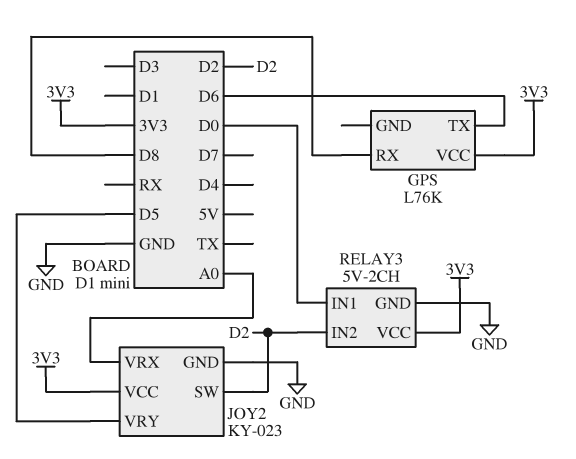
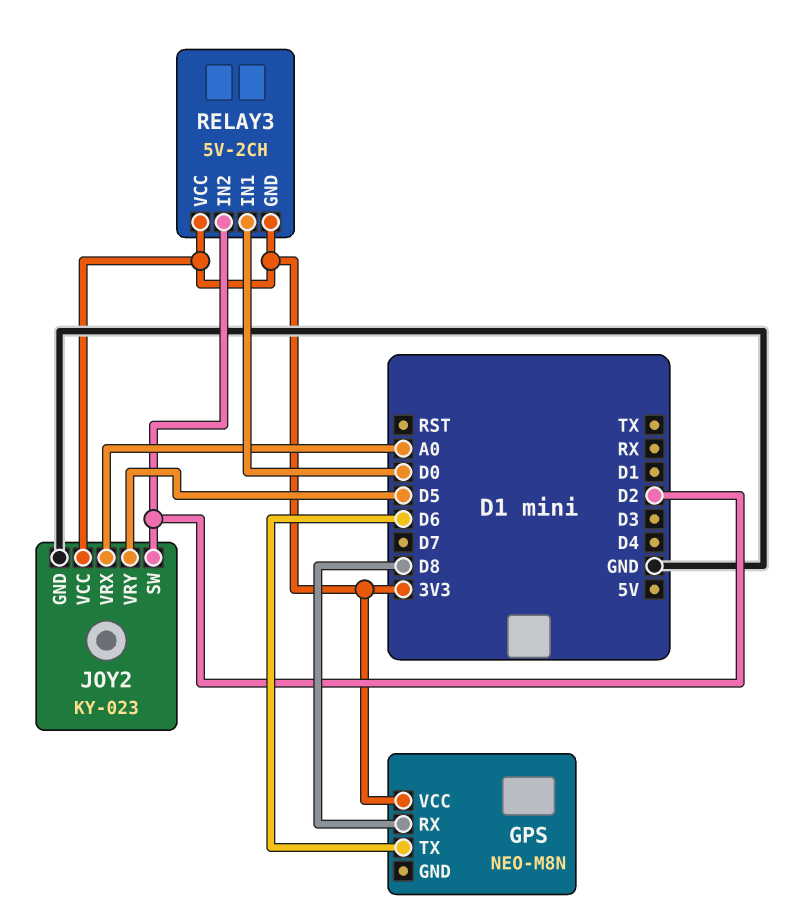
GPS: L76K -> NEO-M8N
RELAY3 pin GND: GND -> 3V3

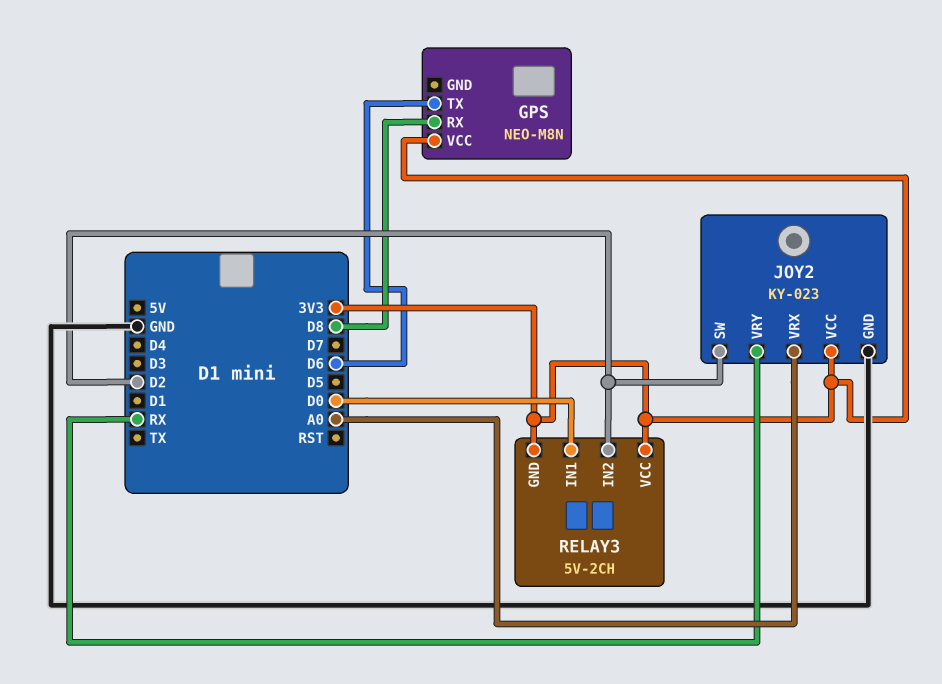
JOY2 pin VRY: D5 -> RX

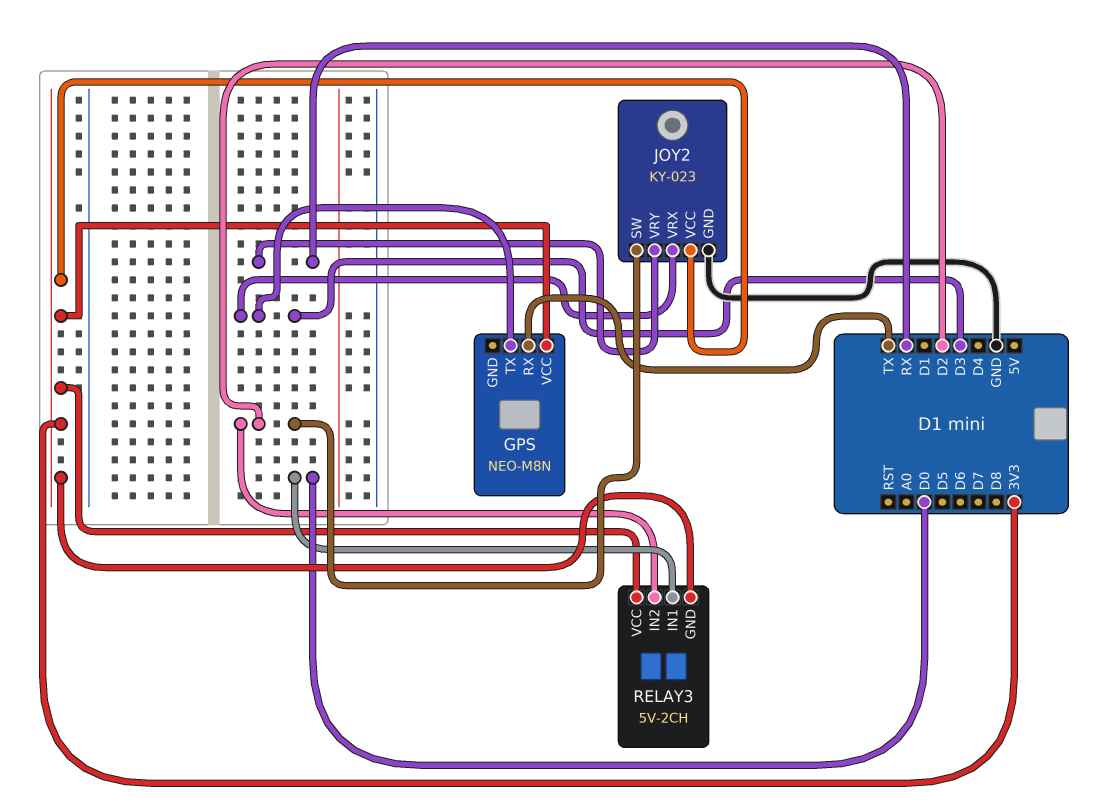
GPS pin RX: D8 -> TX
GPS pin TX: D6 -> D3
JOY2 pin VRX: A0 -> D3

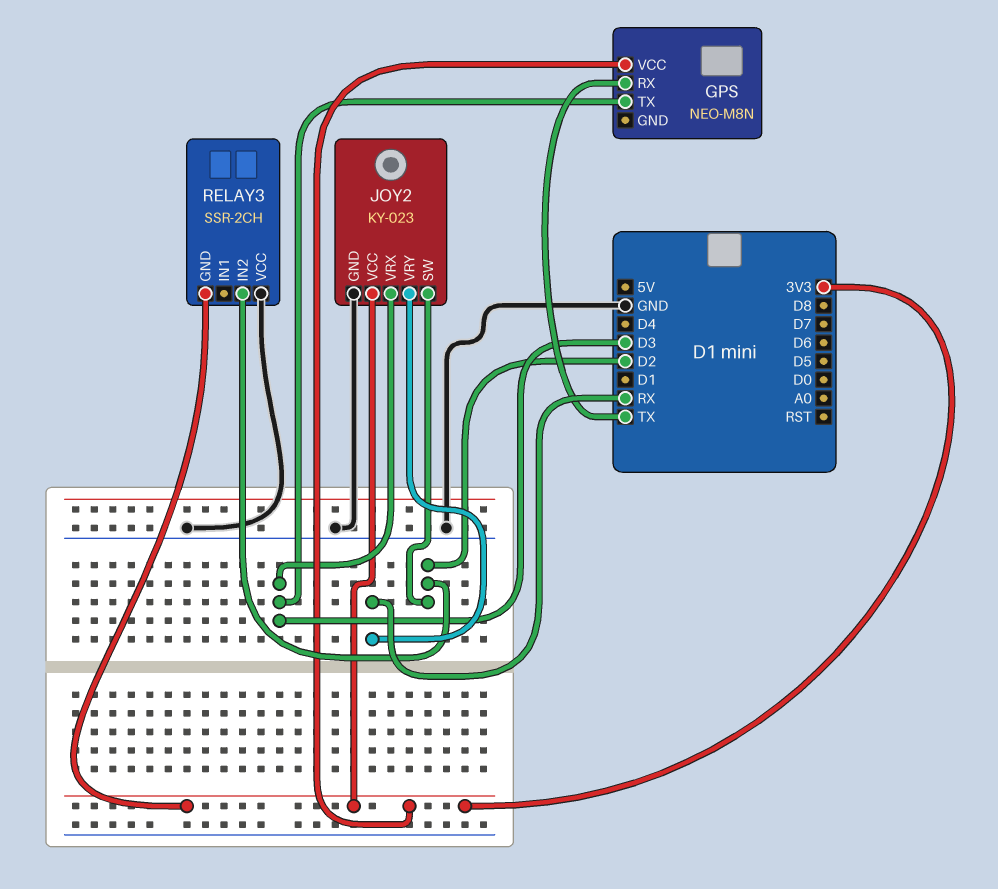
RELAY3: 5V-2CH -> SSR-2CH
RELAY3 pin IN1: D0 -> none
RELAY3 pin VCC: 3V3 -> GND

